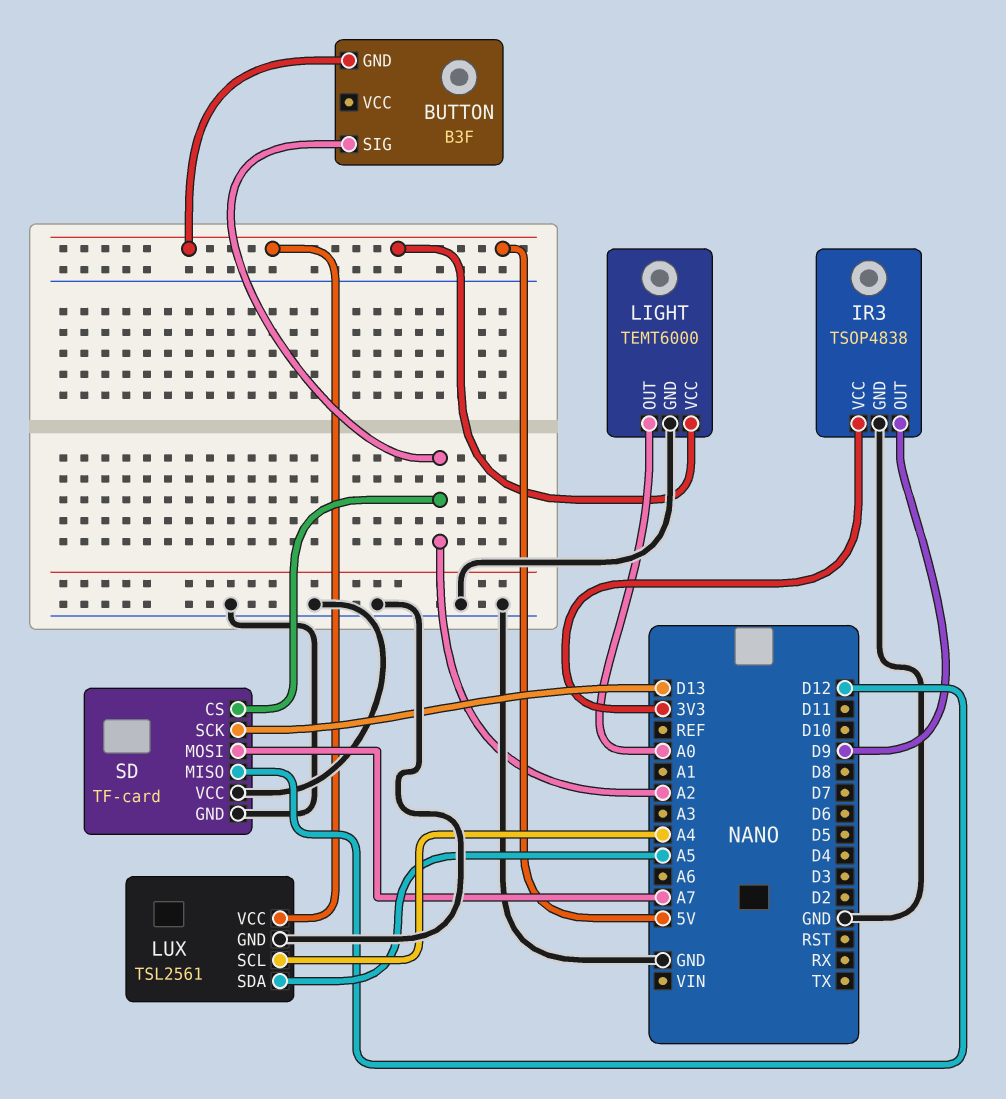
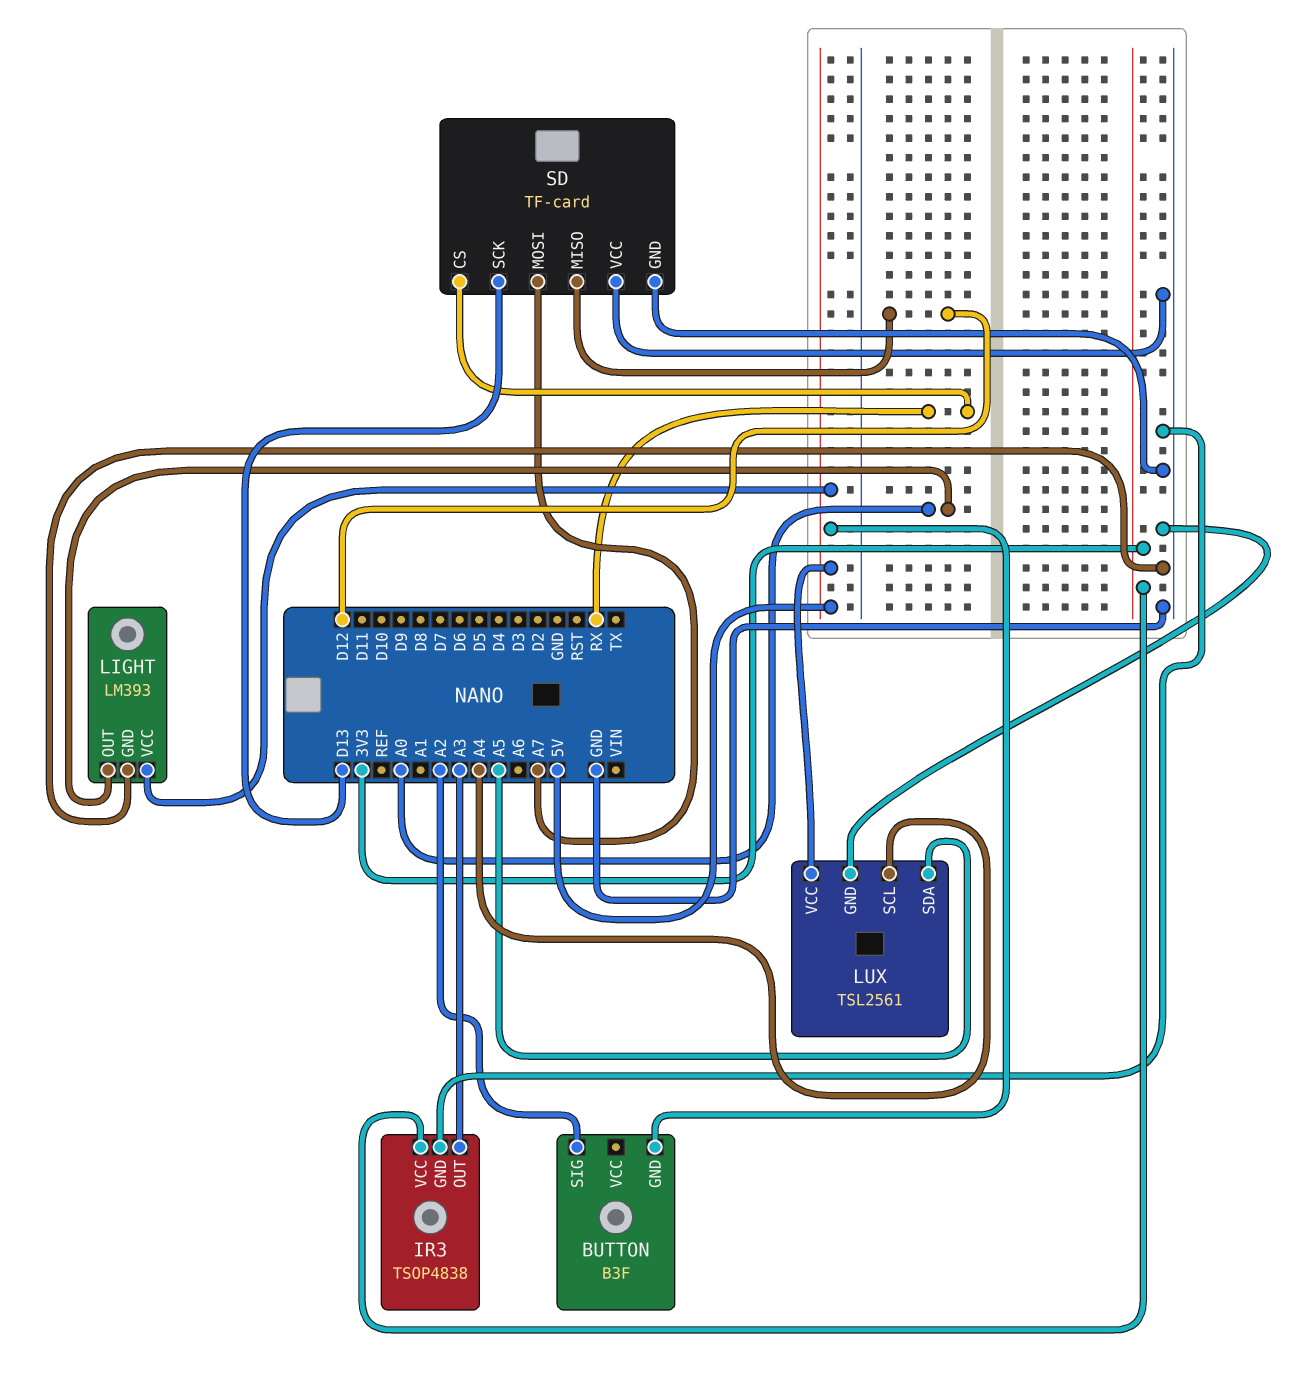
IR3 pin OUT: D9 -> A3
LIGHT: TEMT6000 -> LM393
SD pin CS: A2 -> RX

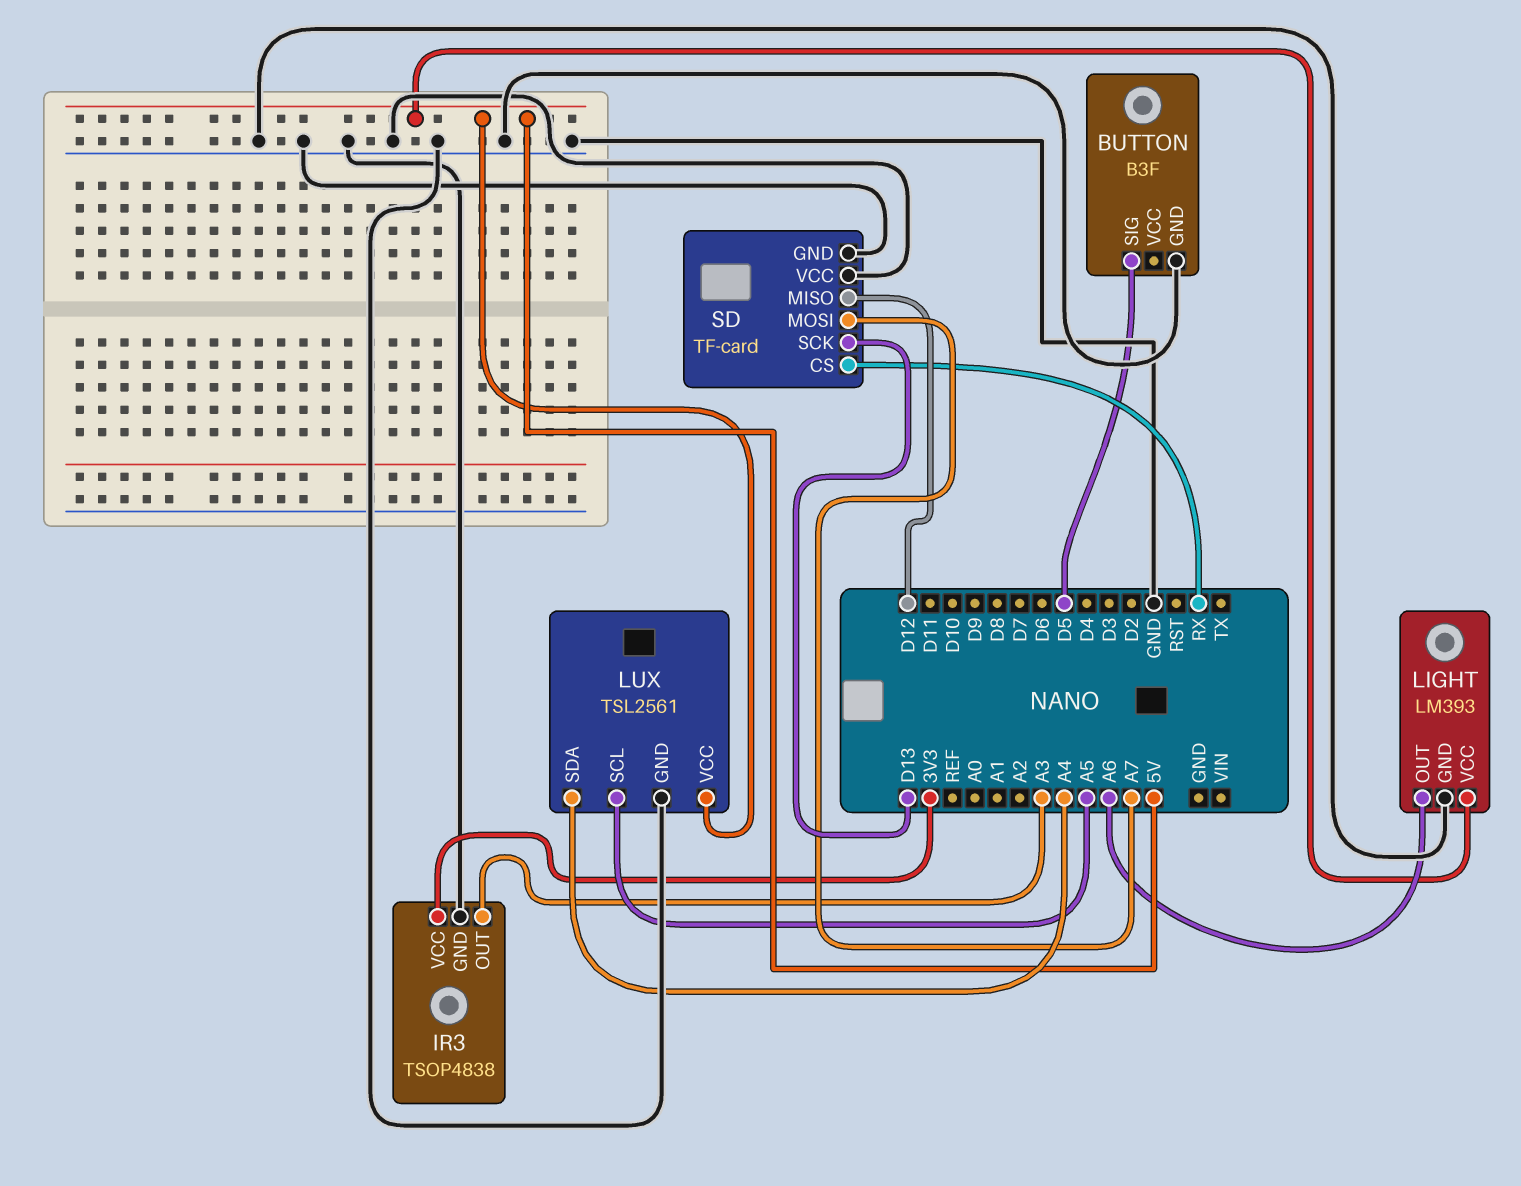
BUTTON pin GND: 5V -> GND
BUTTON pin SIG: A2 -> D5
LIGHT pin OUT: A0 -> A6
LUX pin SCL: A4 -> A5
LUX pin SDA: A5 -> A4

